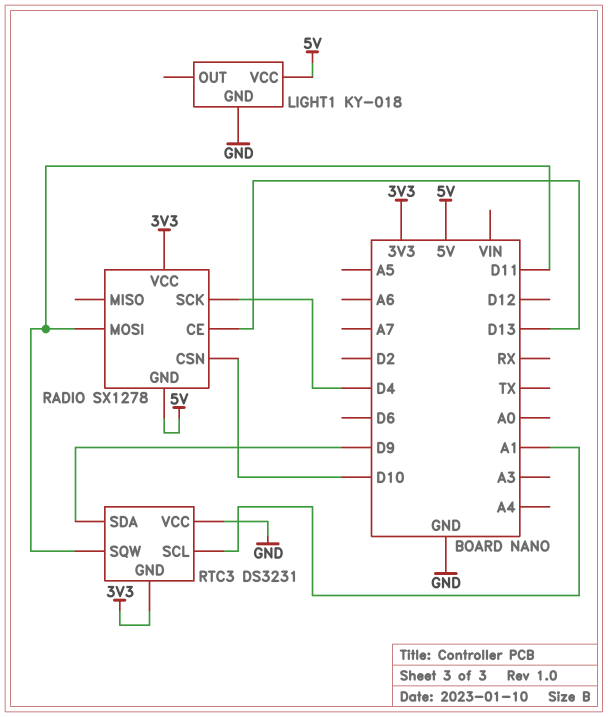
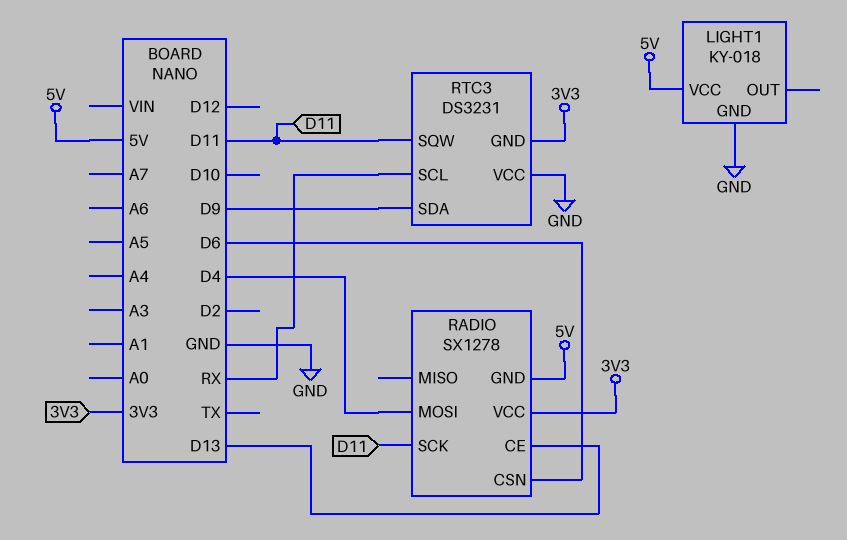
RADIO pin CSN: D10 -> D6
RADIO pin MOSI: D11 -> D4
RADIO pin SCK: D4 -> D11
RTC3 pin SCL: A1 -> RX

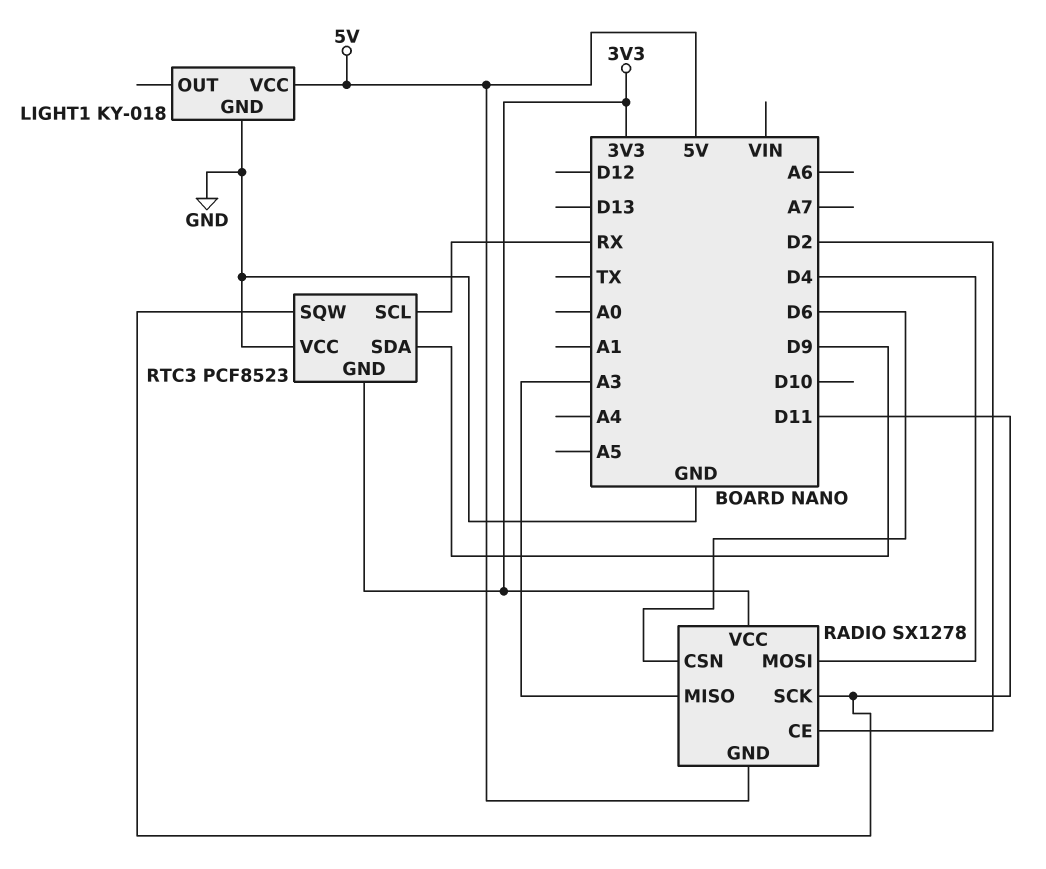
RADIO pin CE: D13 -> D2
RADIO pin MISO: none -> A3
RTC3: DS3231 -> PCF8523

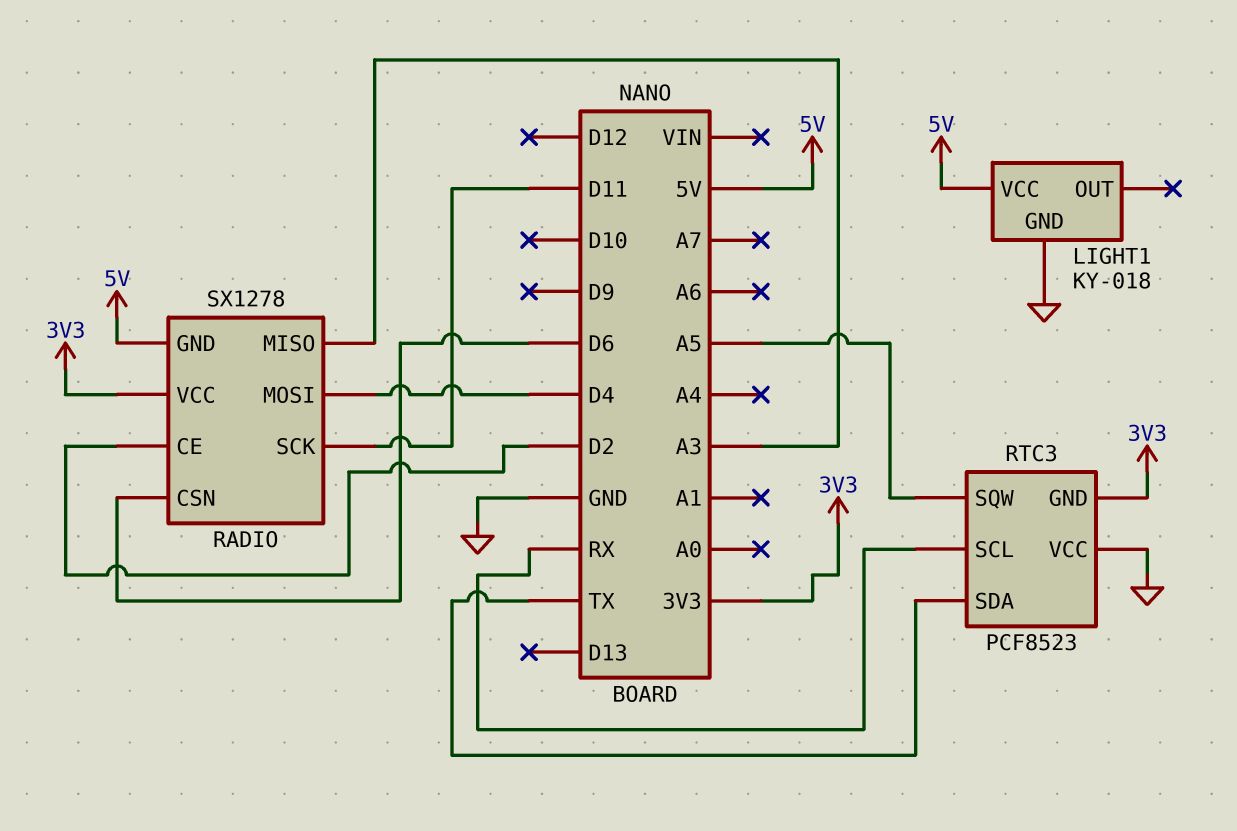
RTC3 pin SDA: D9 -> TX
RTC3 pin SQW: D11 -> A5

